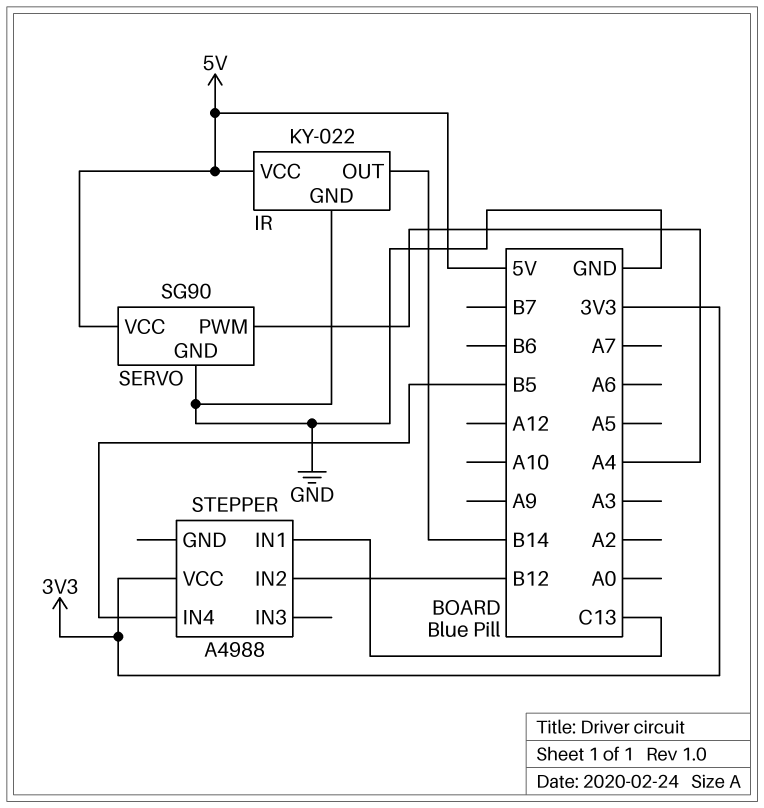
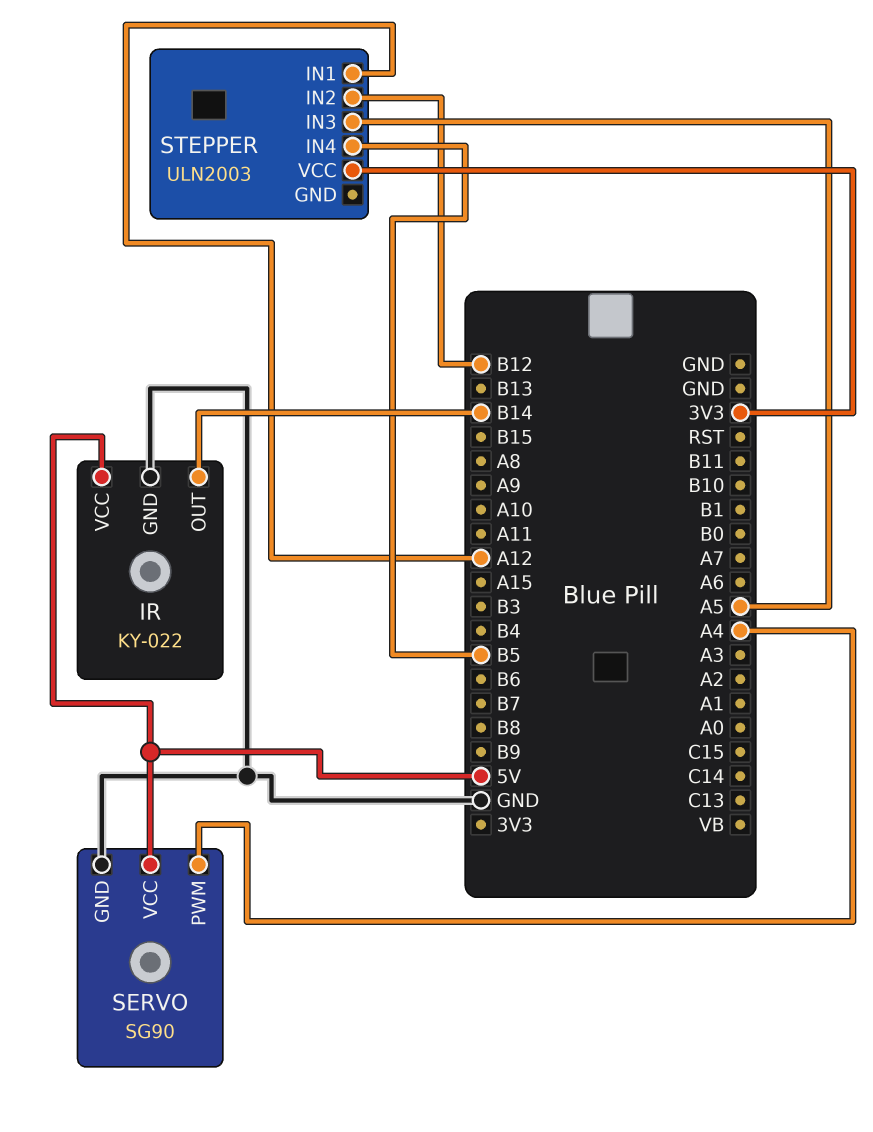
STEPPER: A4988 -> ULN2003
STEPPER pin IN1: C13 -> A12
STEPPER pin IN3: none -> A5

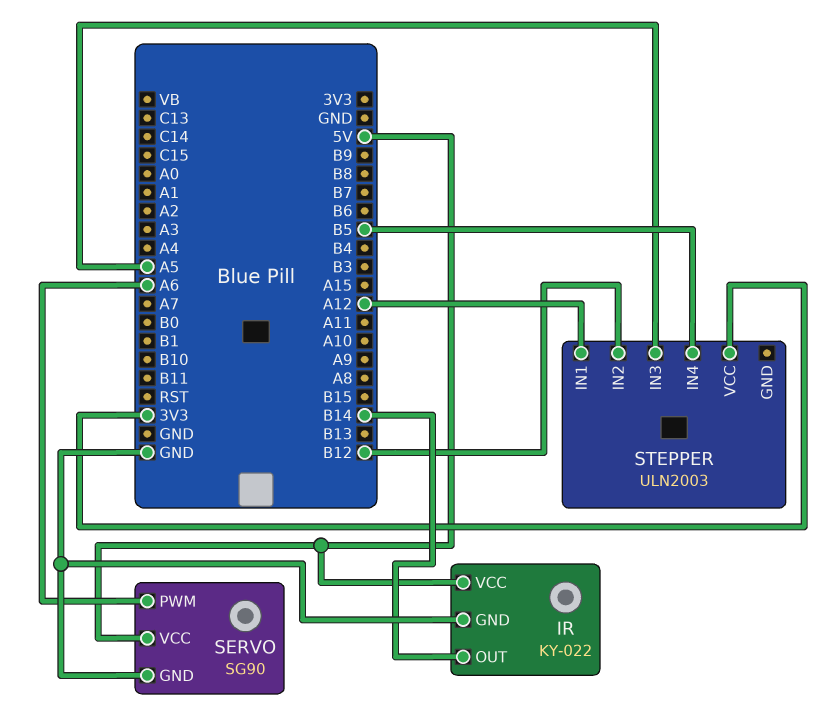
SERVO pin PWM: A4 -> A6

